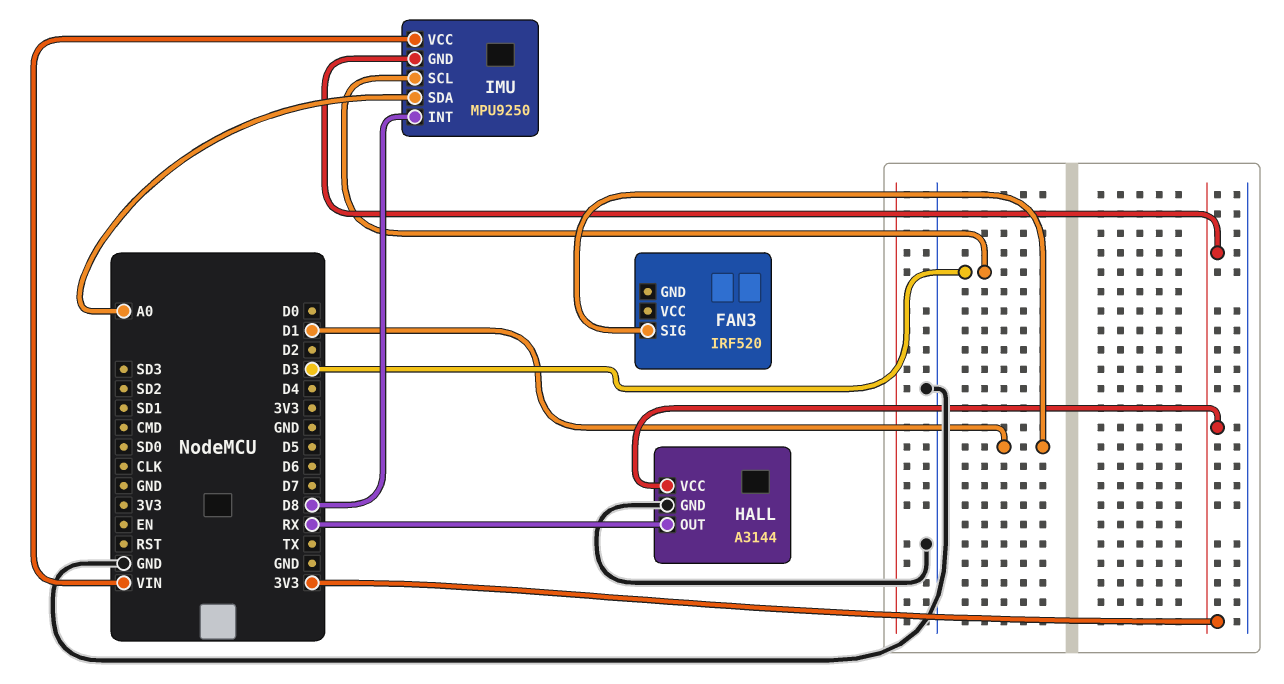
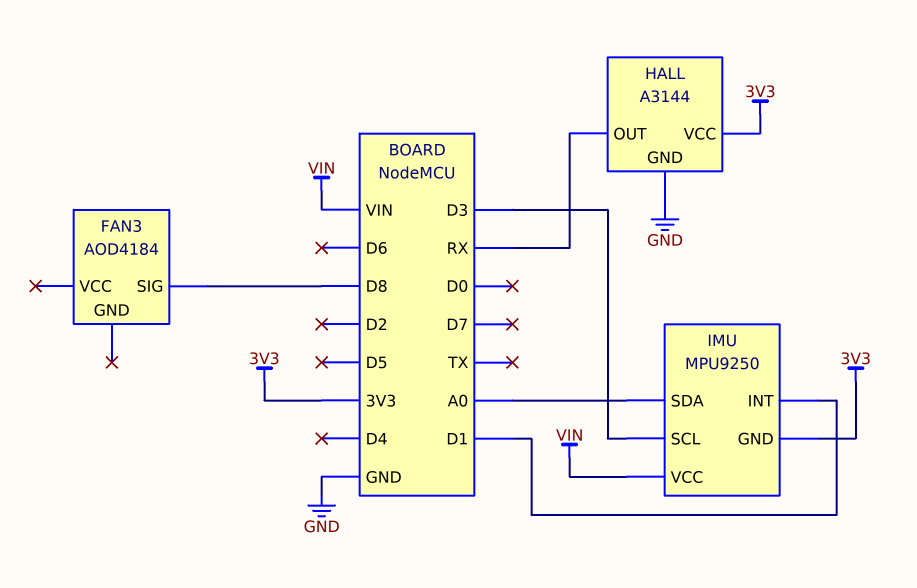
FAN3: IRF520 -> AOD4184
FAN3 pin SIG: D1 -> D8
IMU pin INT: D8 -> D1

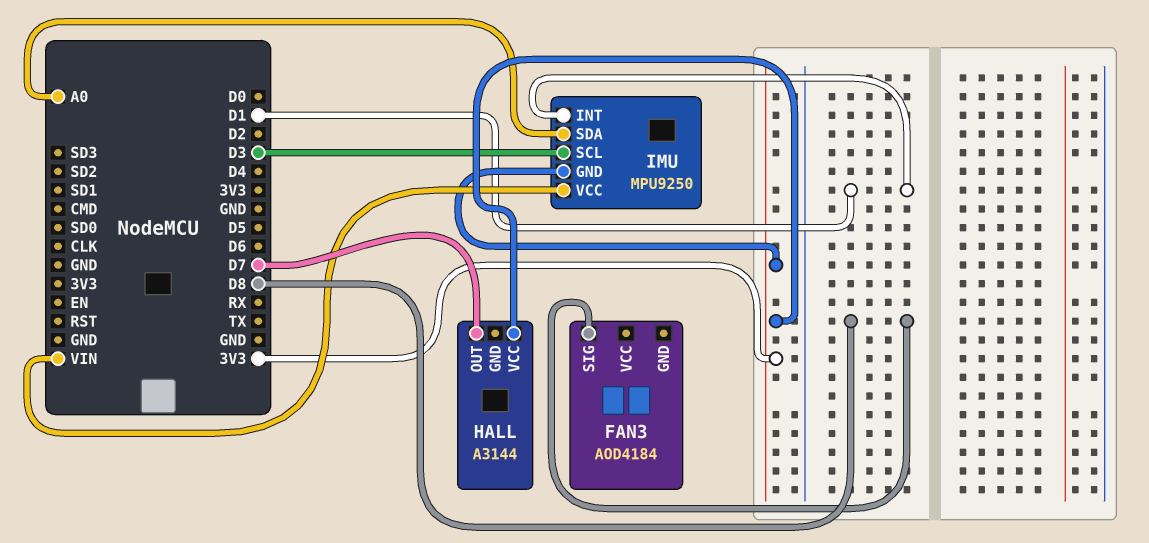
HALL pin GND: GND -> none
HALL pin OUT: RX -> D7

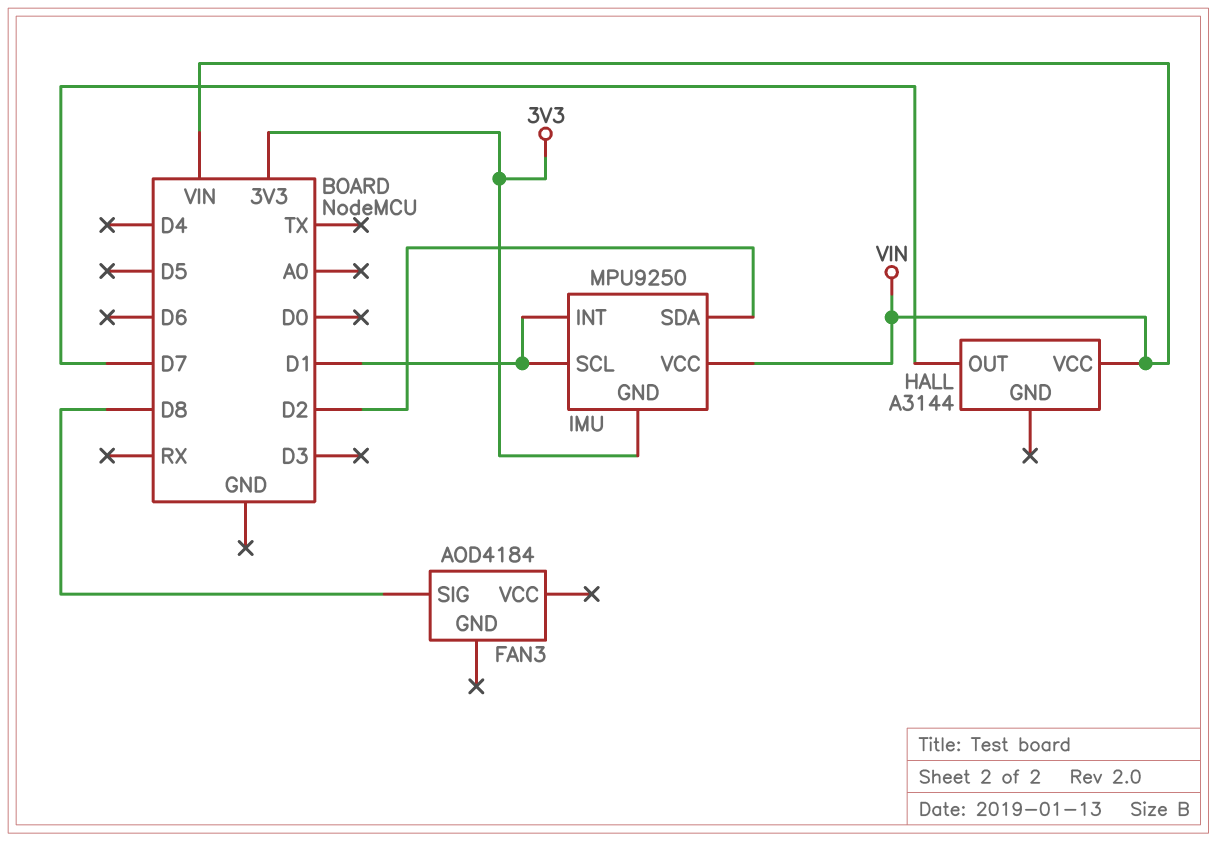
HALL pin VCC: 3V3 -> VIN
IMU pin SCL: D3 -> D1
IMU pin SDA: A0 -> D2

